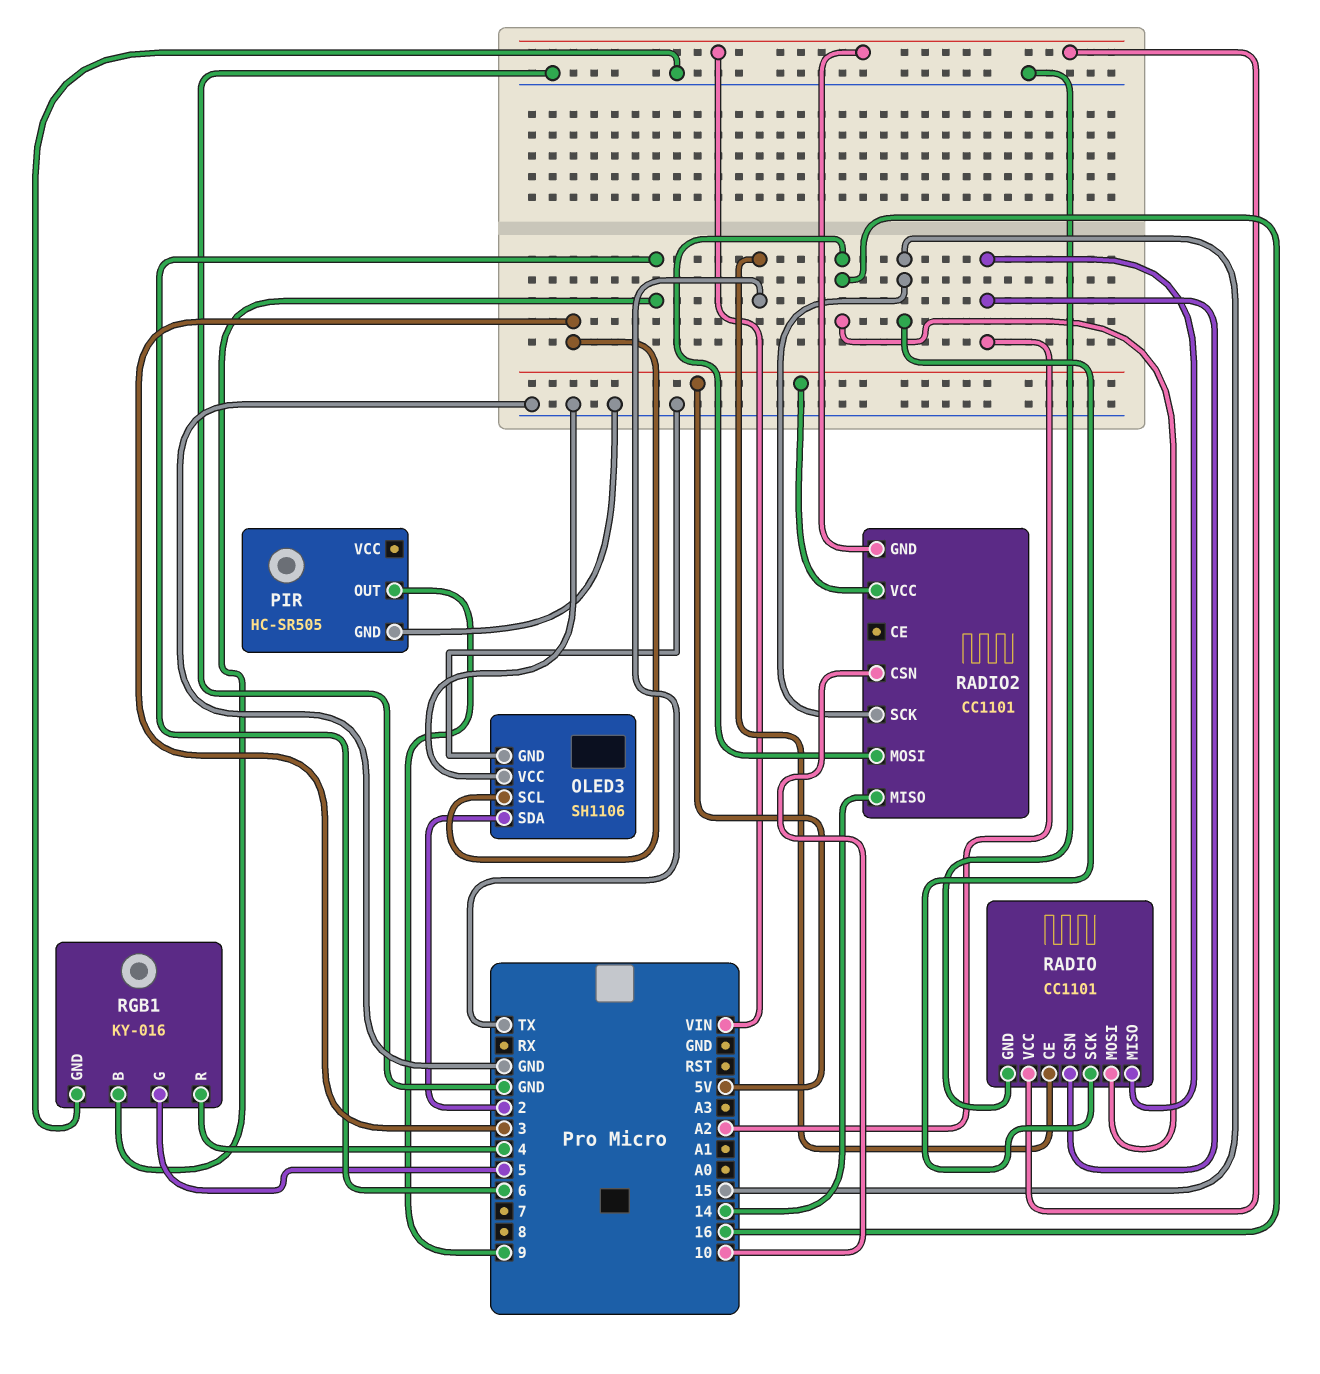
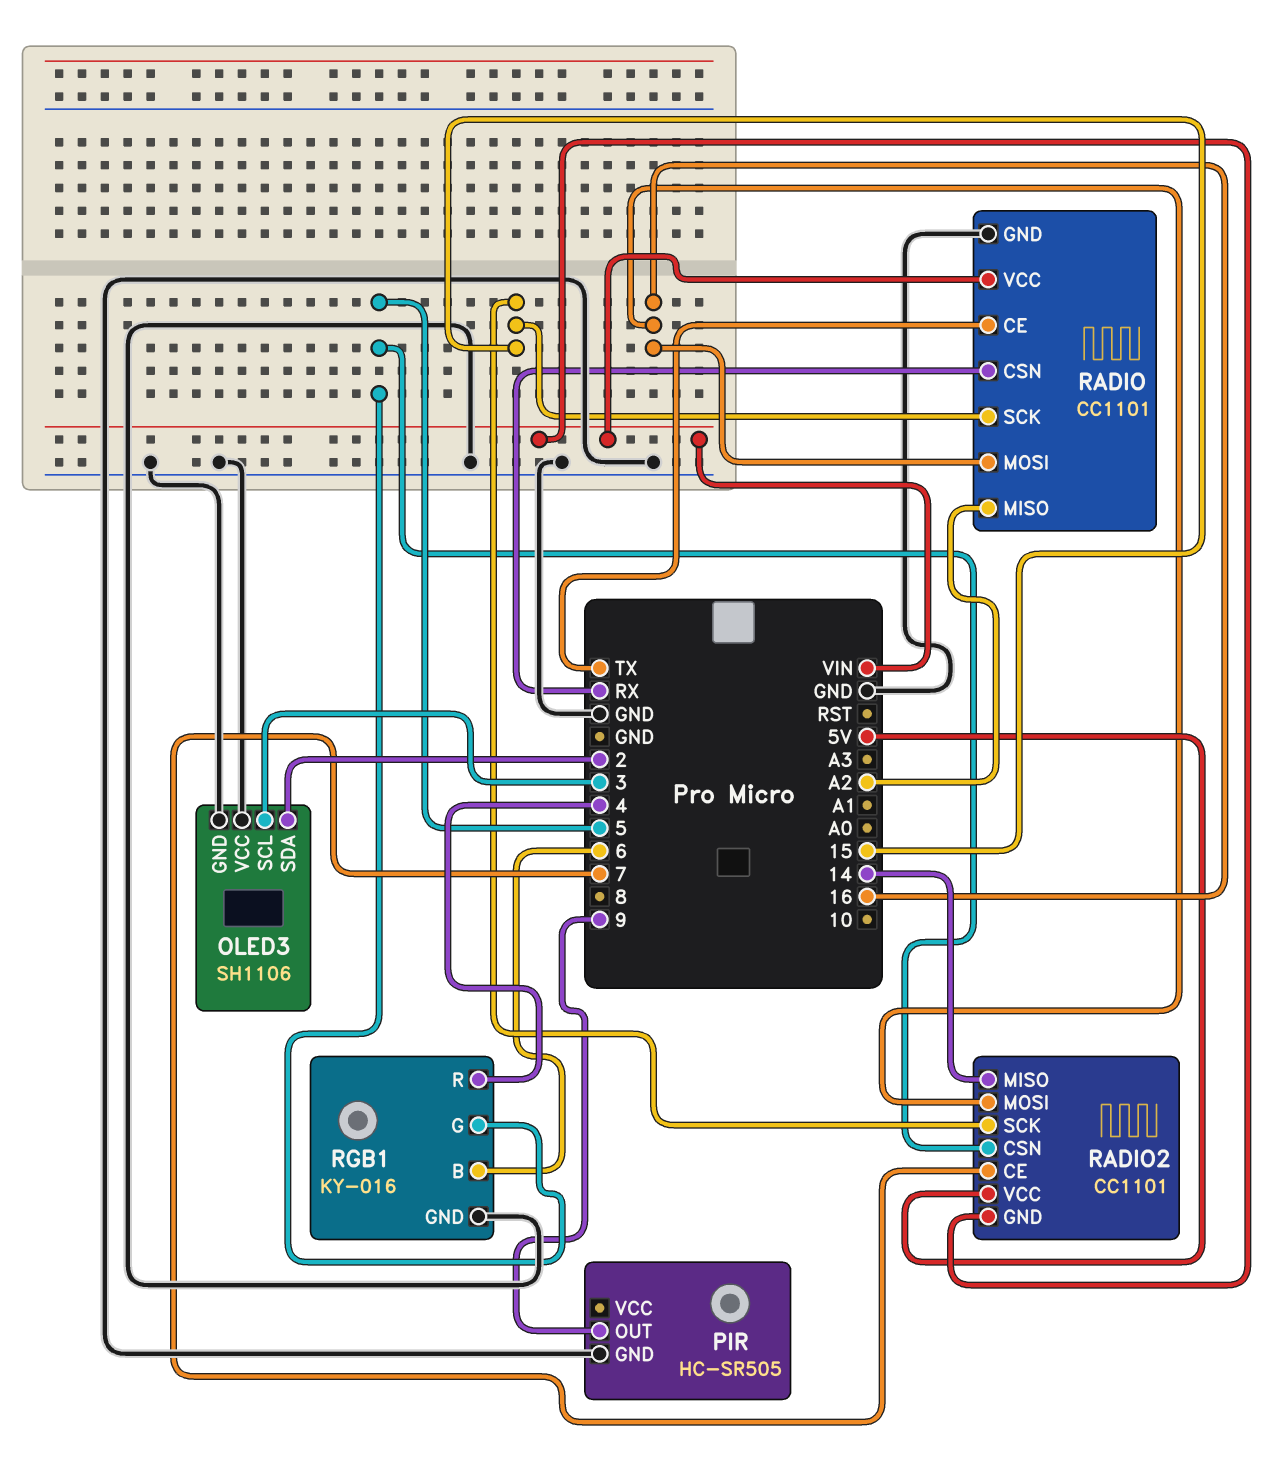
RADIO pin CSN: A2 -> RX
RADIO2 pin CE: none -> 7
RADIO2 pin CSN: 10 -> 5

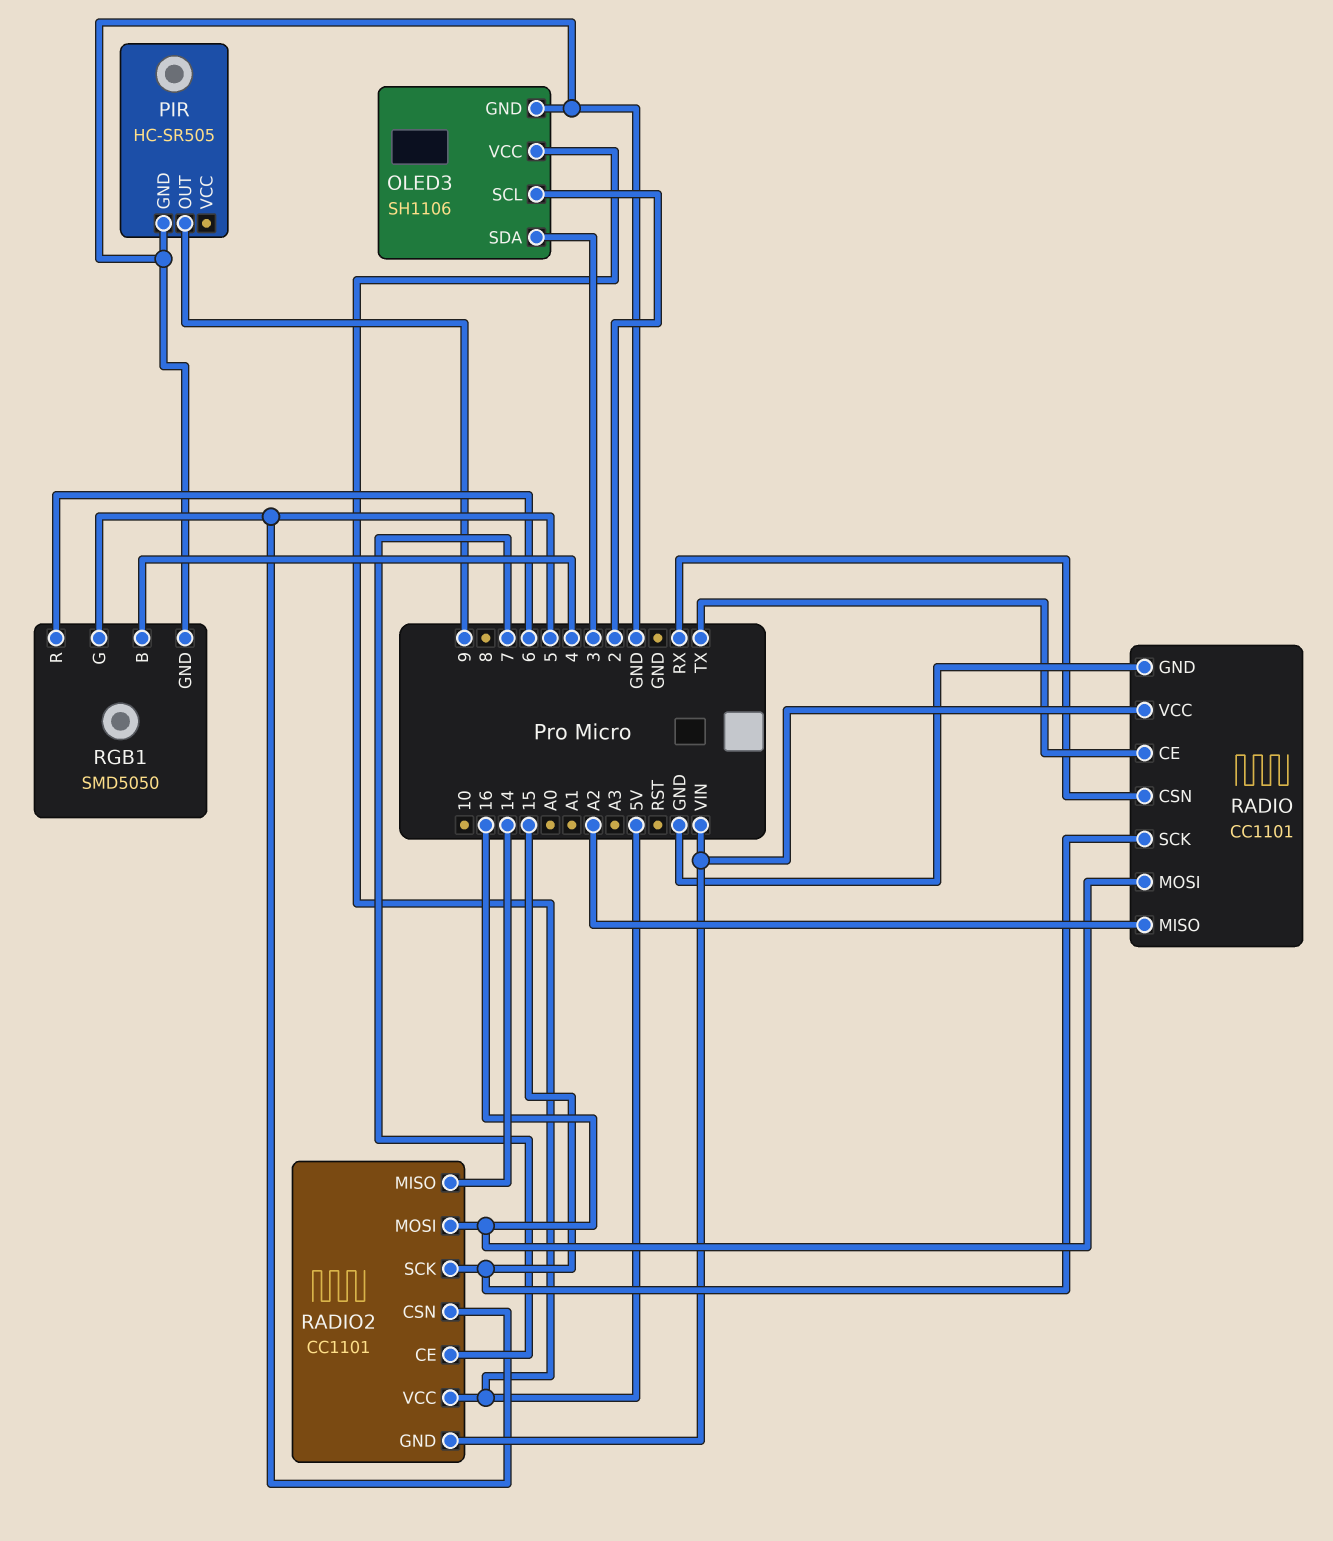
OLED3 pin SCL: 3 -> 2
OLED3 pin SDA: 2 -> 3
OLED3 pin VCC: GND -> 5V
RGB1: KY-016 -> SMD5050
RGB1 pin B: 6 -> 4
RGB1 pin R: 4 -> 6

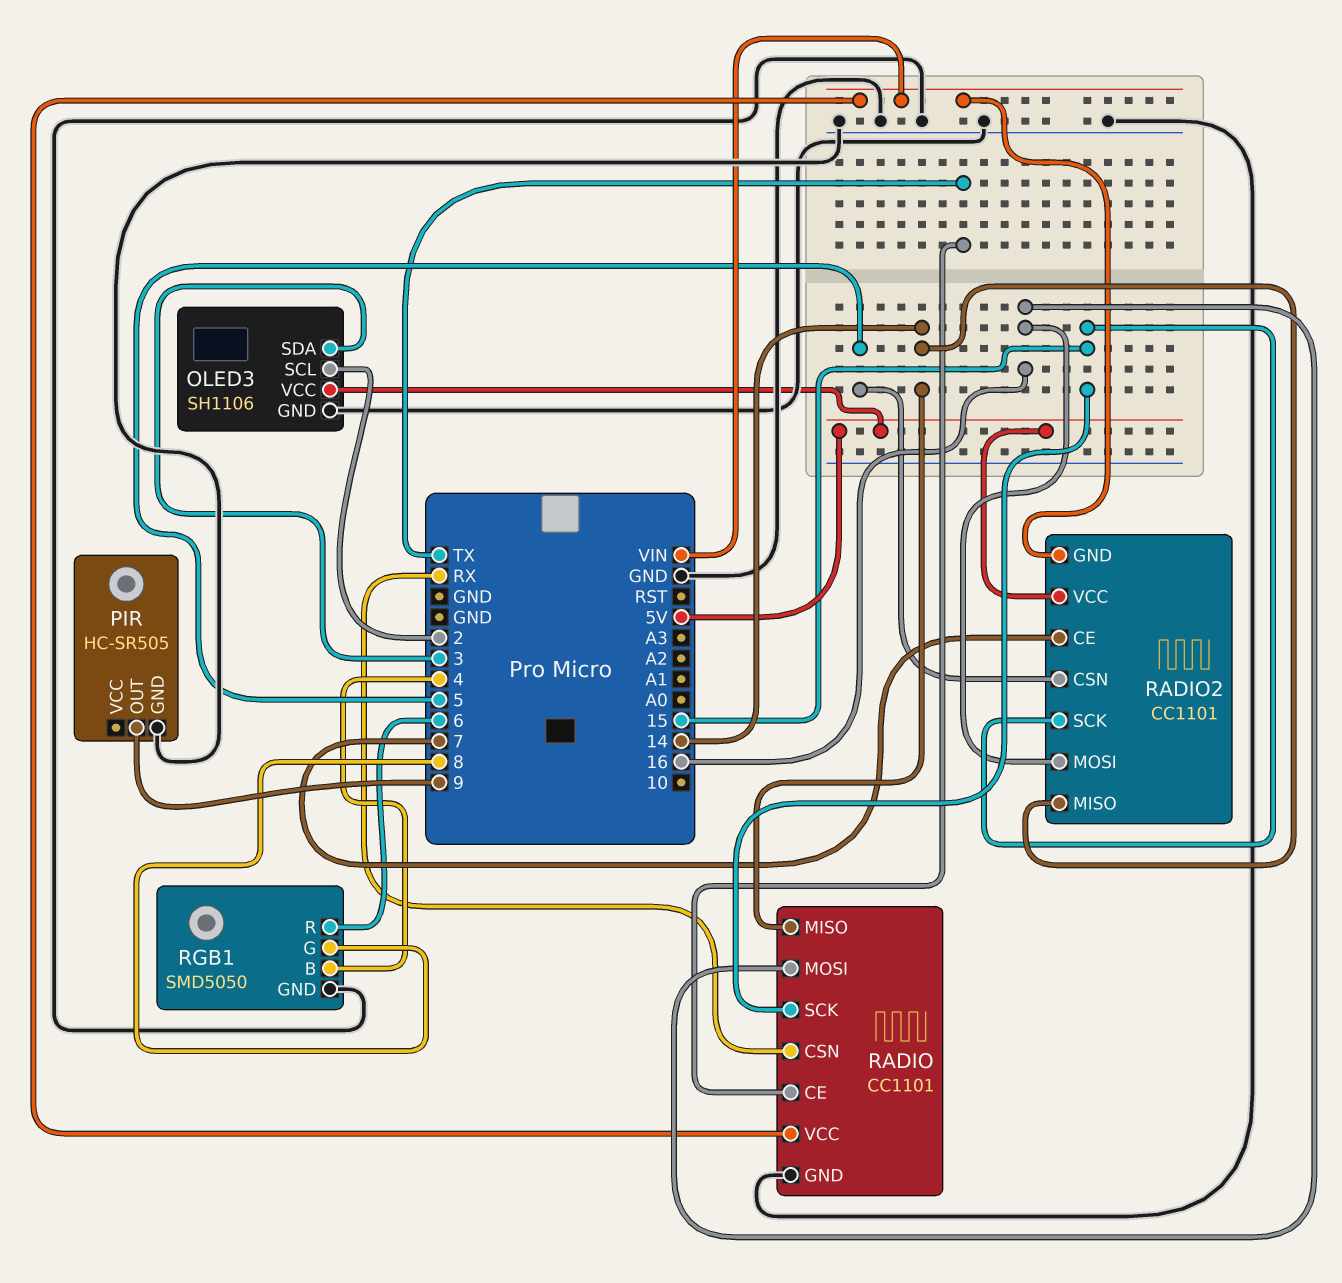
RADIO pin MISO: A2 -> 14
RGB1 pin G: 5 -> 8

